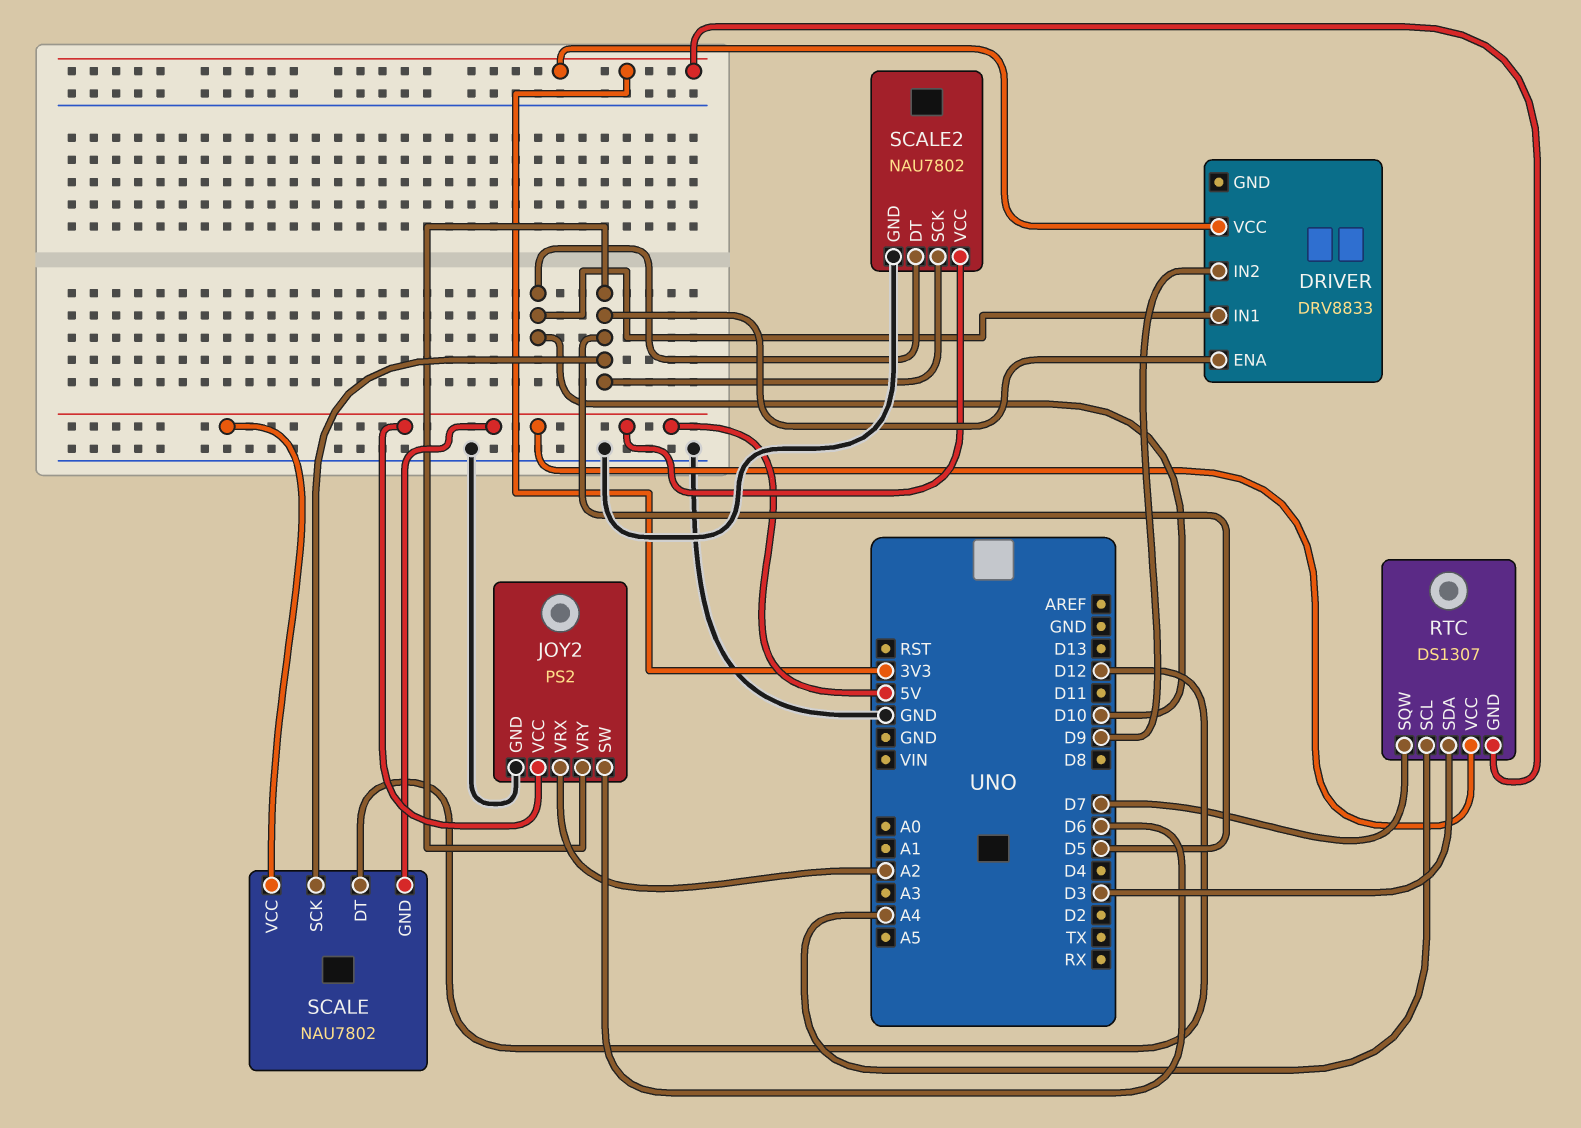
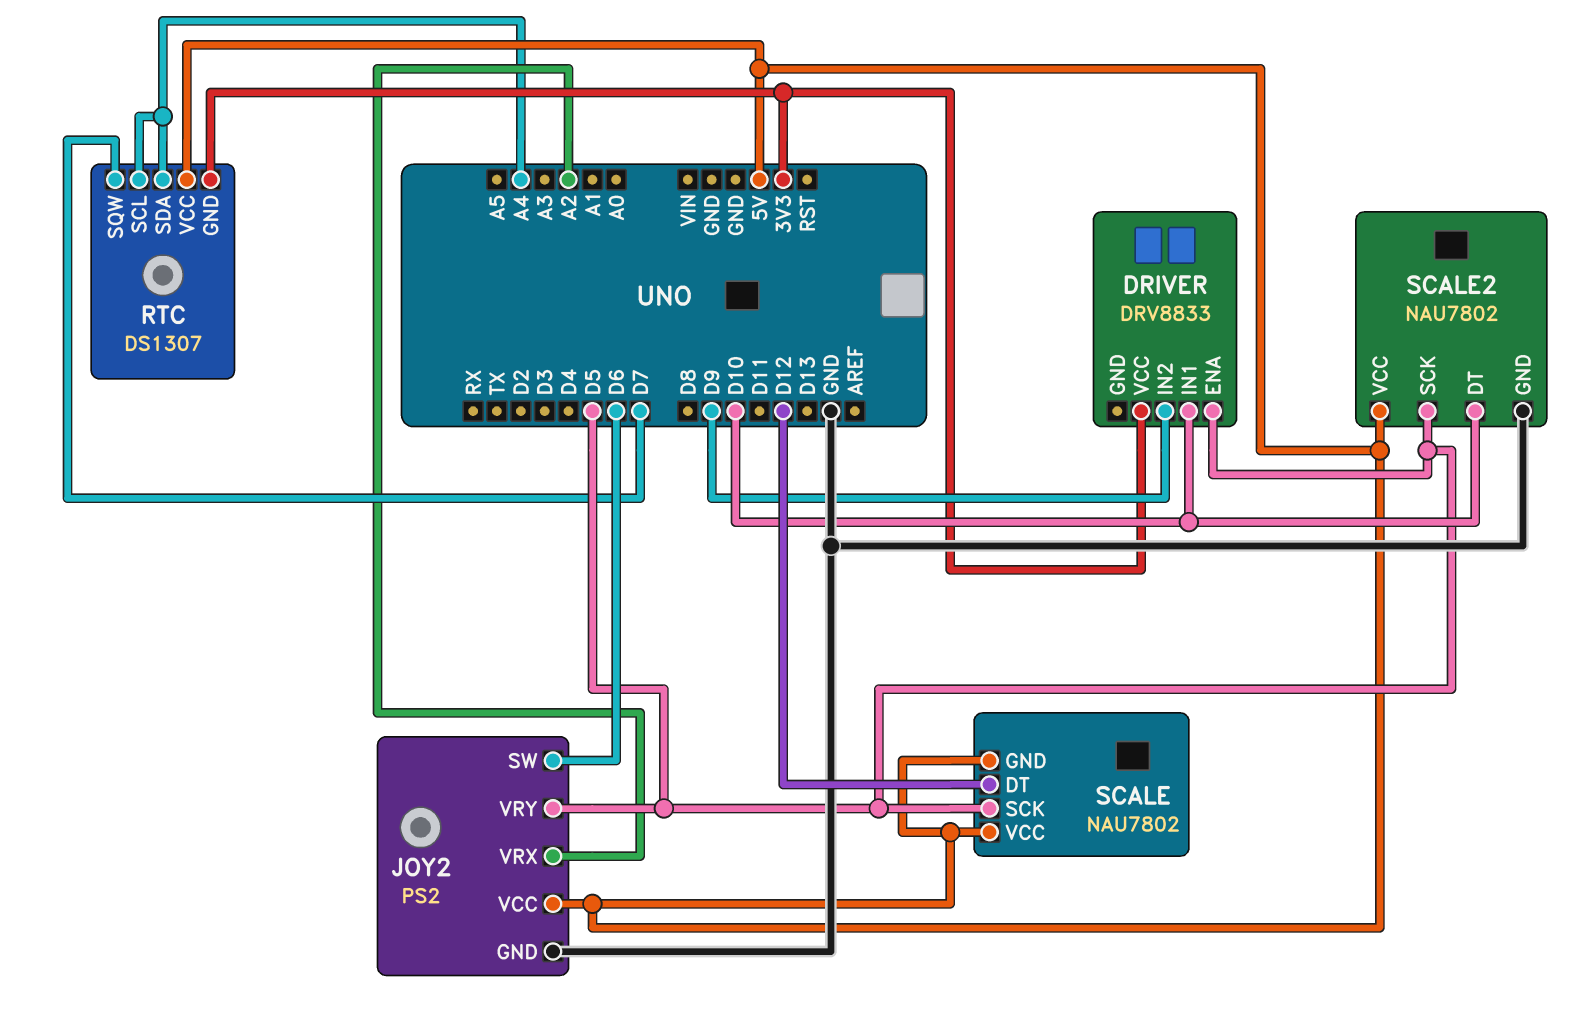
RTC pin SDA: D3 -> A4

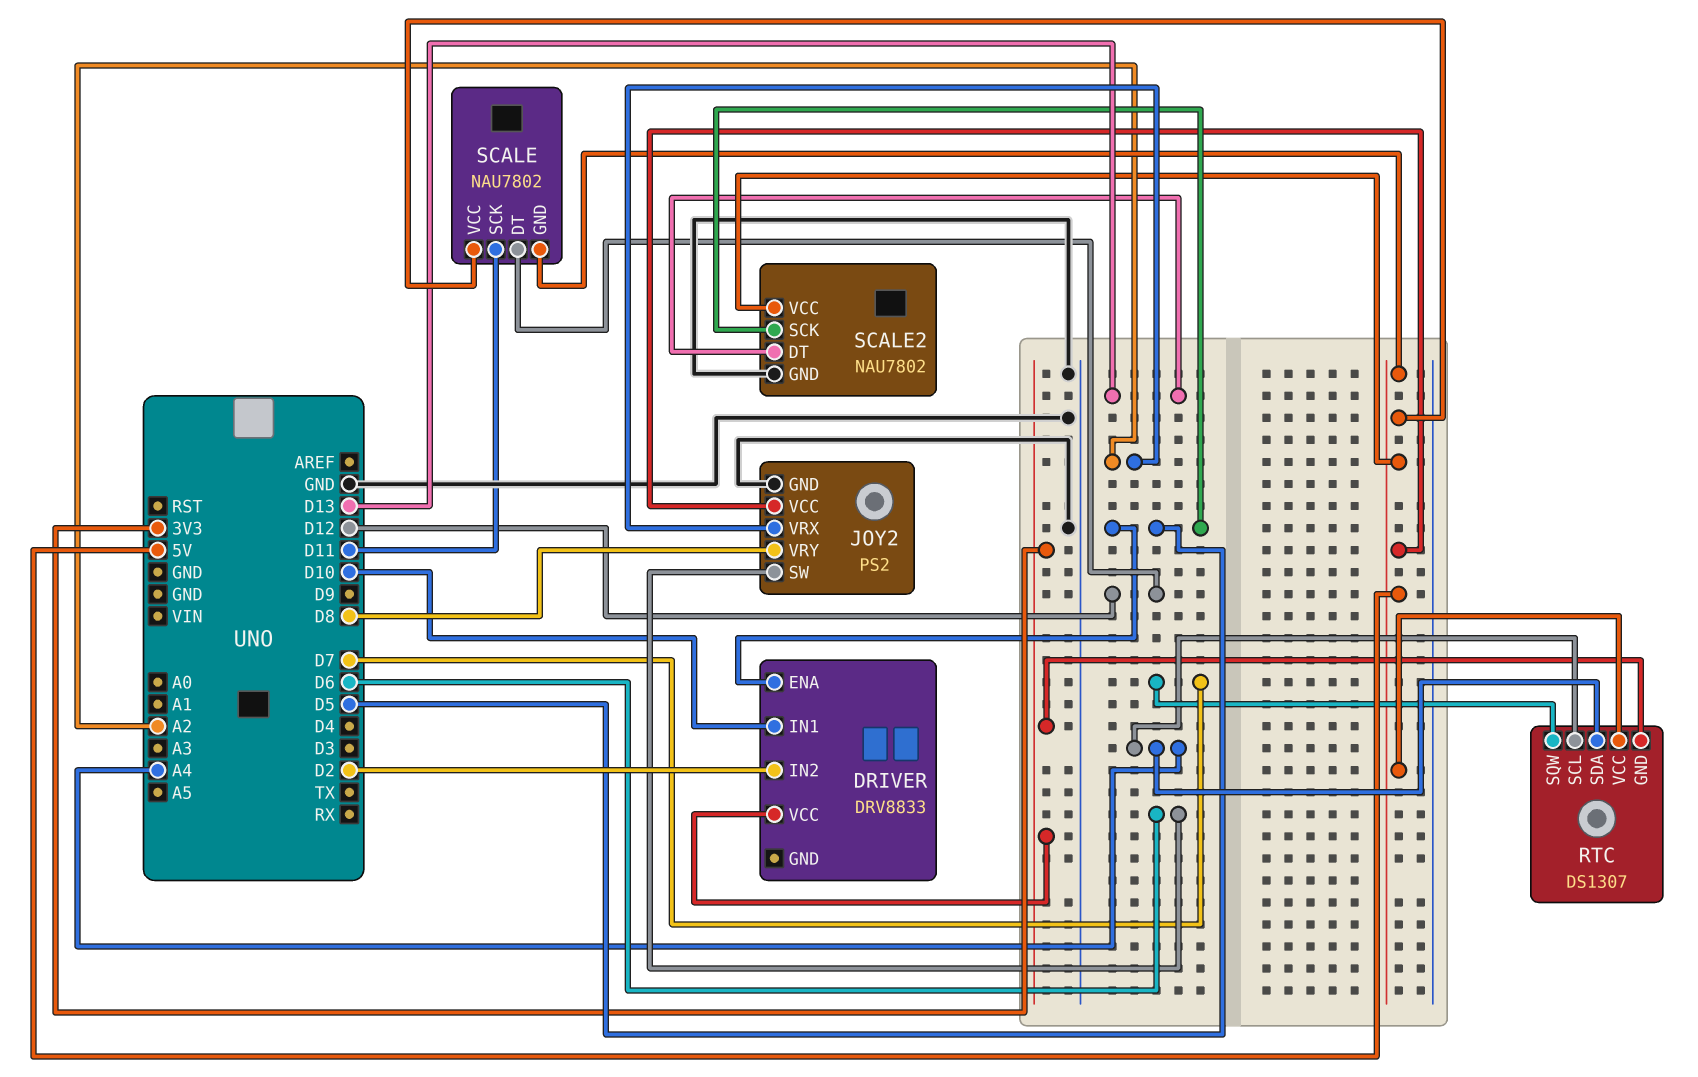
DRIVER pin IN2: D9 -> D2
JOY2 pin VRY: D5 -> D8
SCALE pin SCK: D5 -> D11
SCALE2 pin DT: D10 -> D13

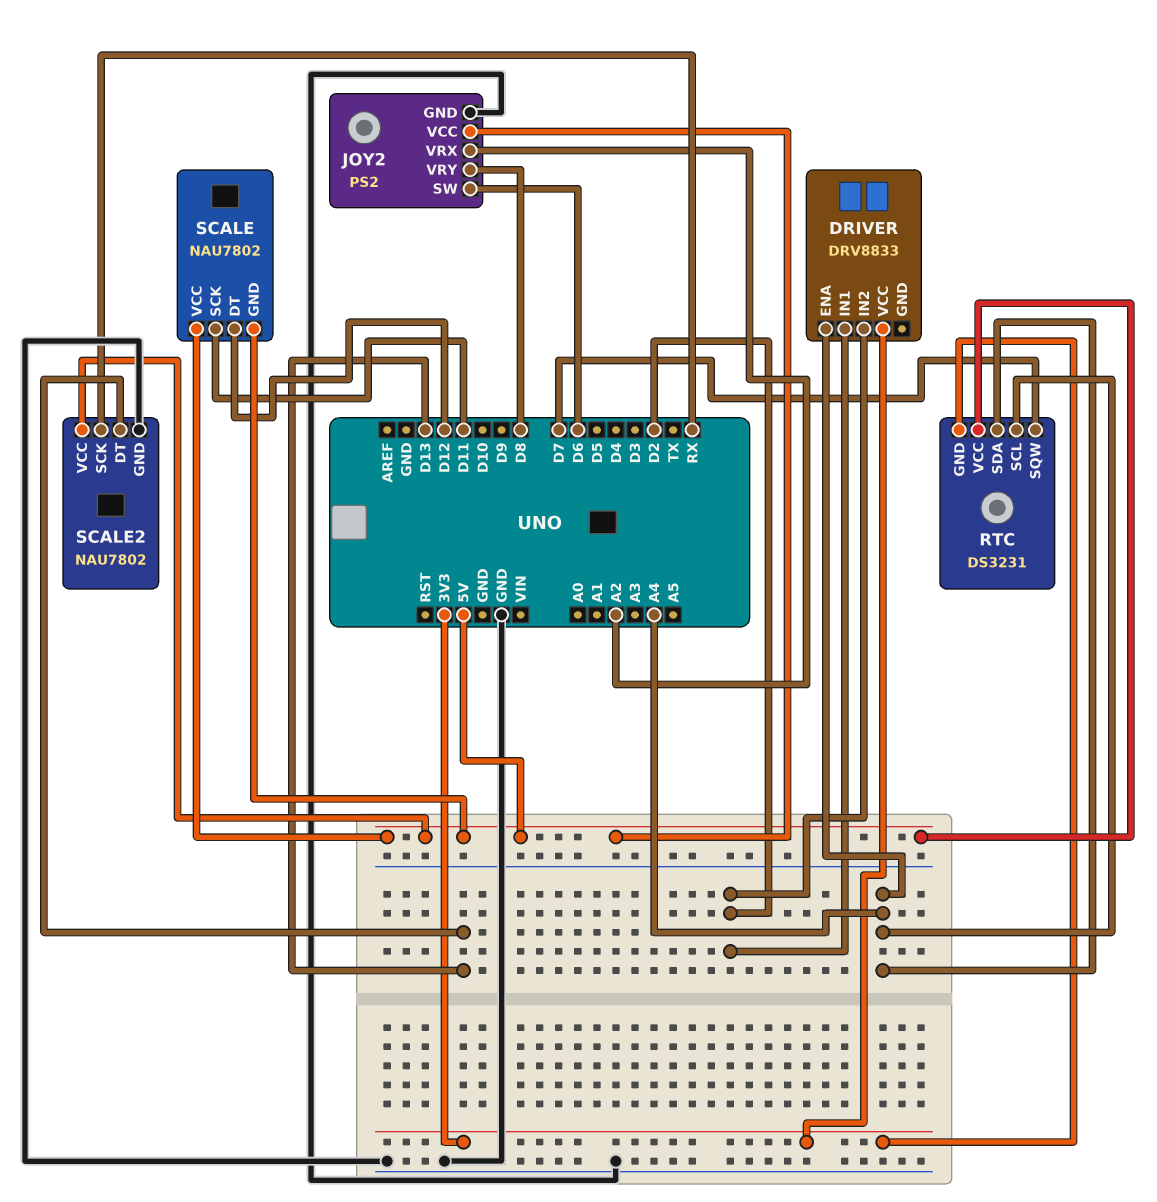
DRIVER pin ENA: D5 -> A4
DRIVER pin IN1: D10 -> D2
RTC: DS1307 -> DS3231
SCALE2 pin SCK: D5 -> RX

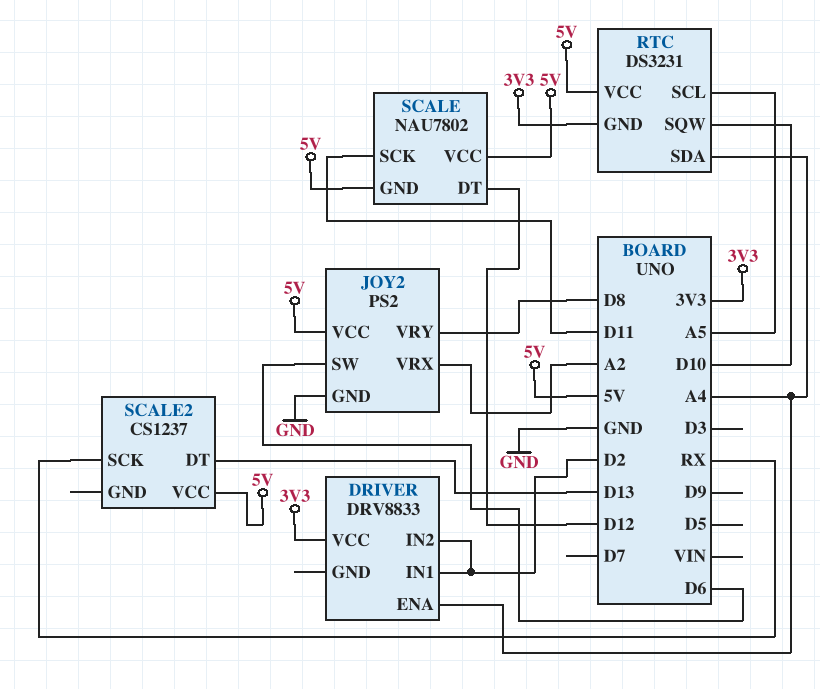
RTC pin SCL: A4 -> A5
RTC pin SQW: D7 -> D10
SCALE2: NAU7802 -> CS1237
SCALE2 pin GND: GND -> none

